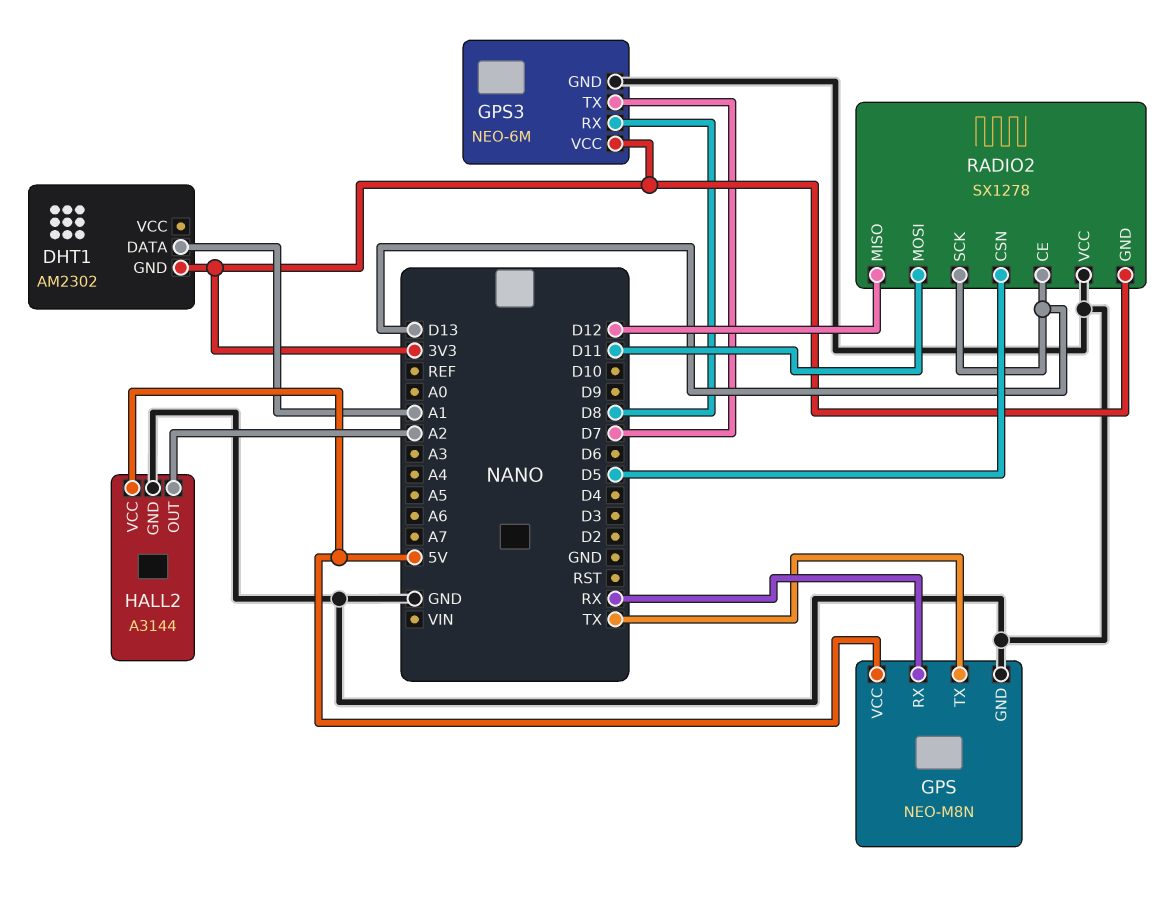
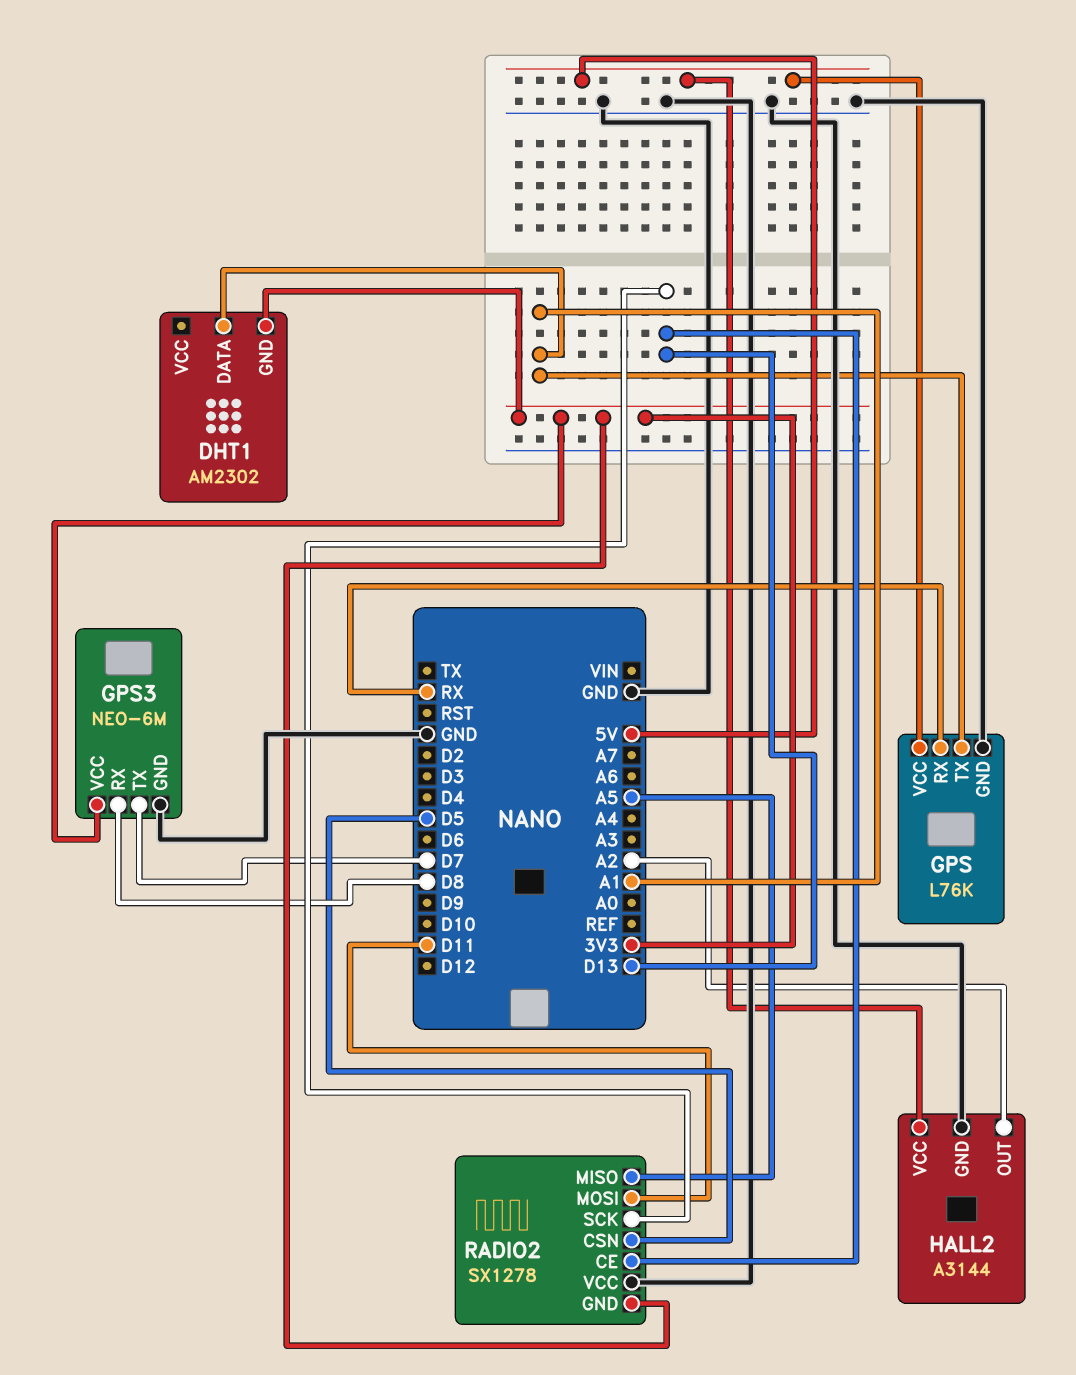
GPS: NEO-M8N -> L76K
GPS pin TX: TX -> A1
RADIO2 pin MISO: D12 -> A5

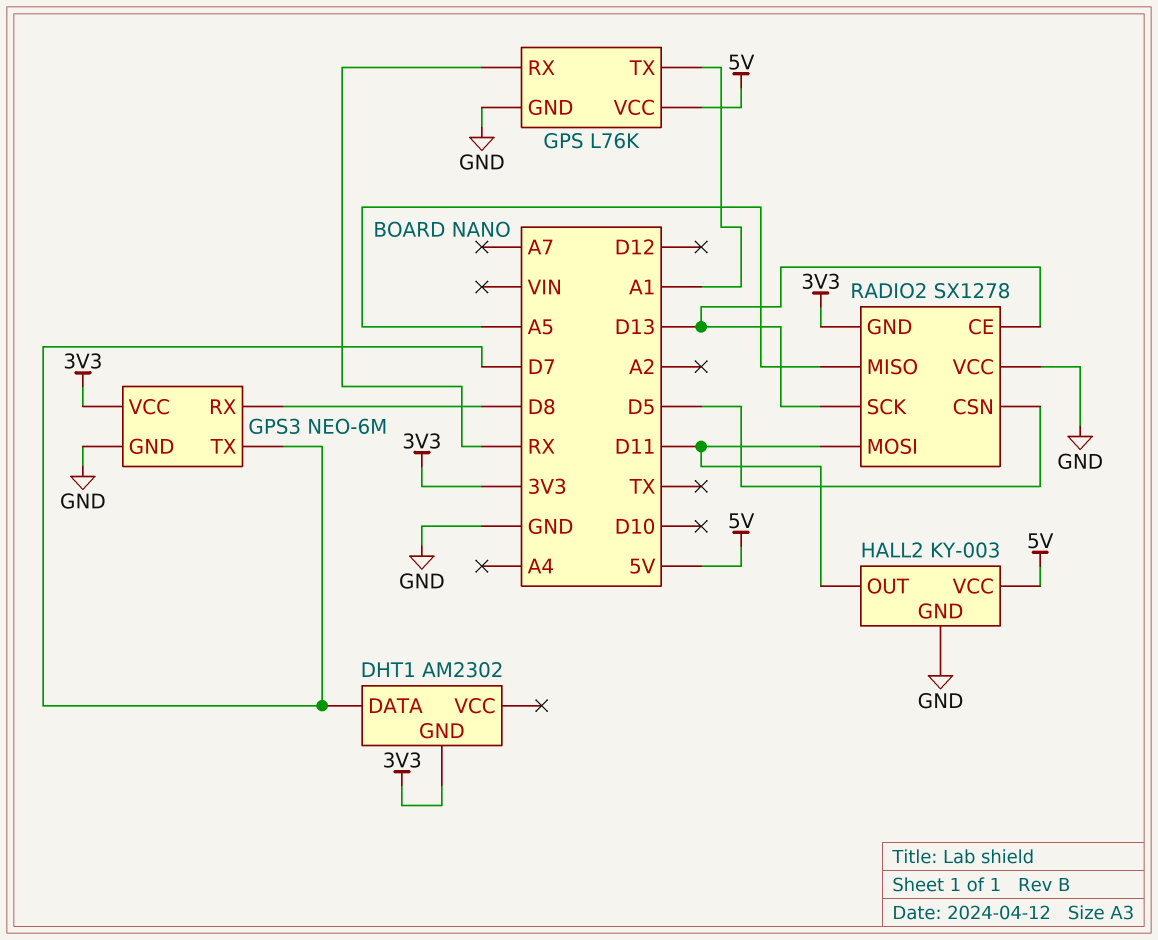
DHT1 pin DATA: A1 -> D7
HALL2: A3144 -> KY-003
HALL2 pin OUT: A2 -> D11

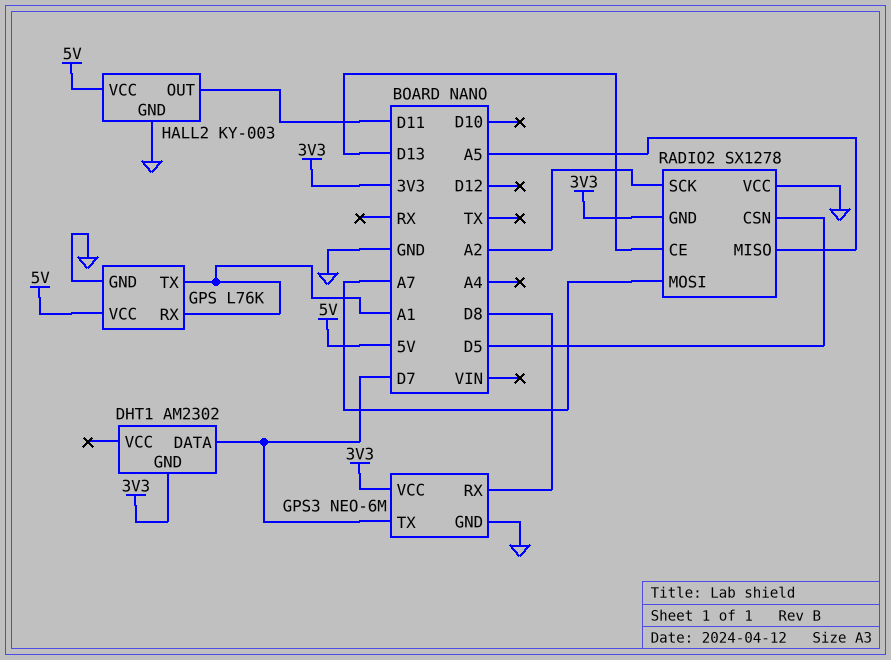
GPS pin RX: RX -> A1
RADIO2 pin MOSI: D11 -> A7
RADIO2 pin SCK: D13 -> A2

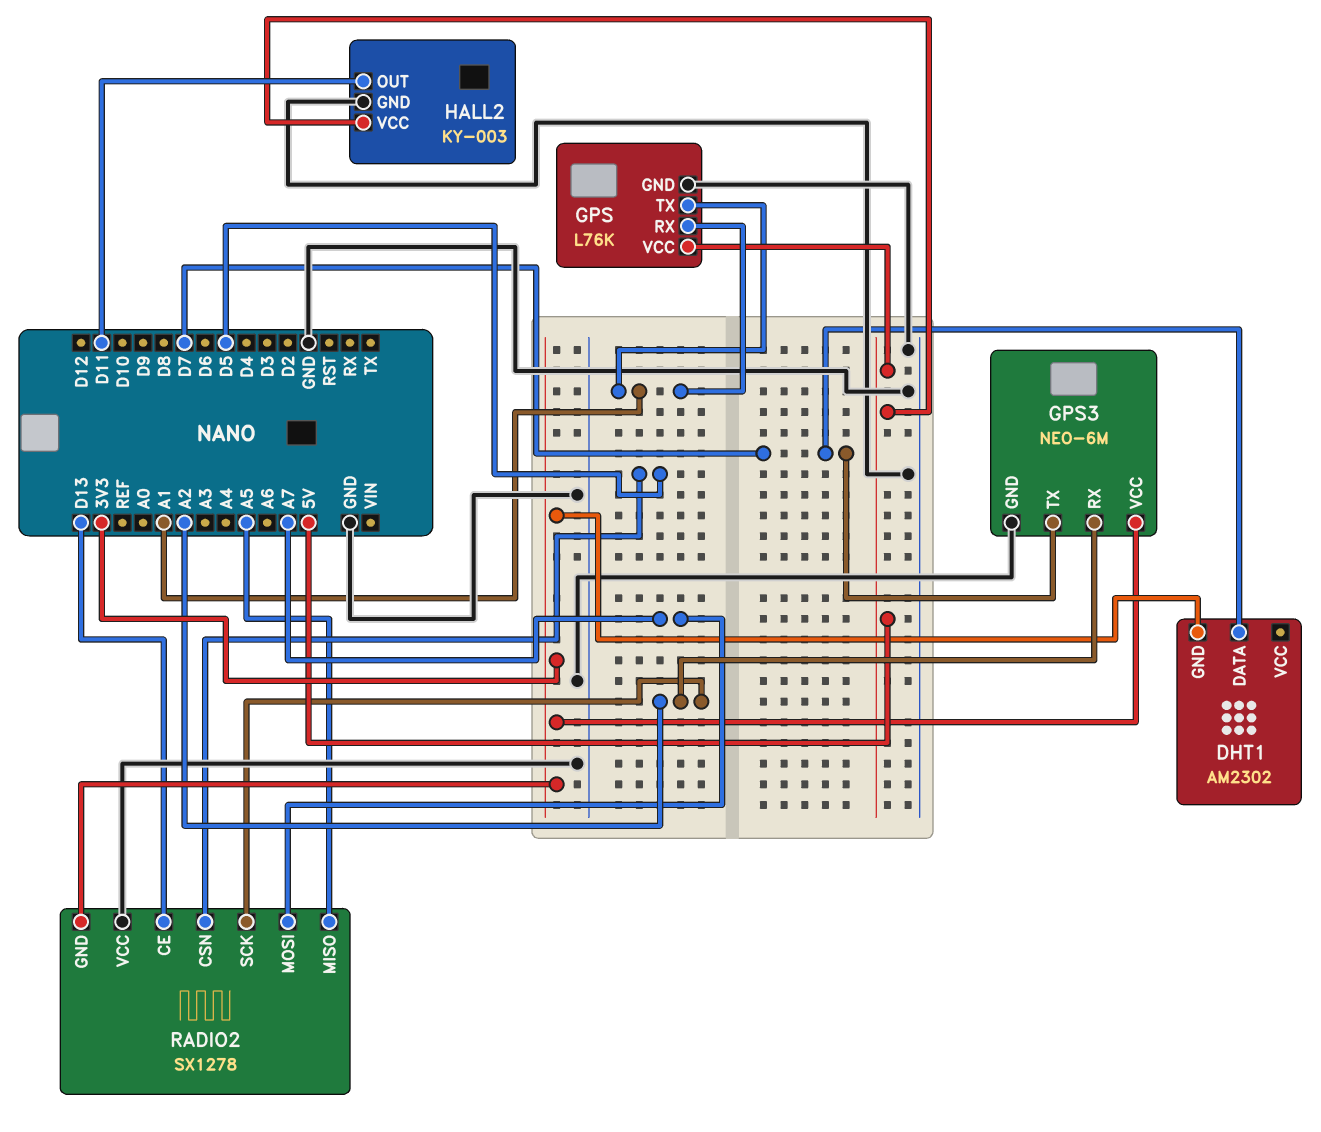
GPS3 pin RX: D8 -> A2

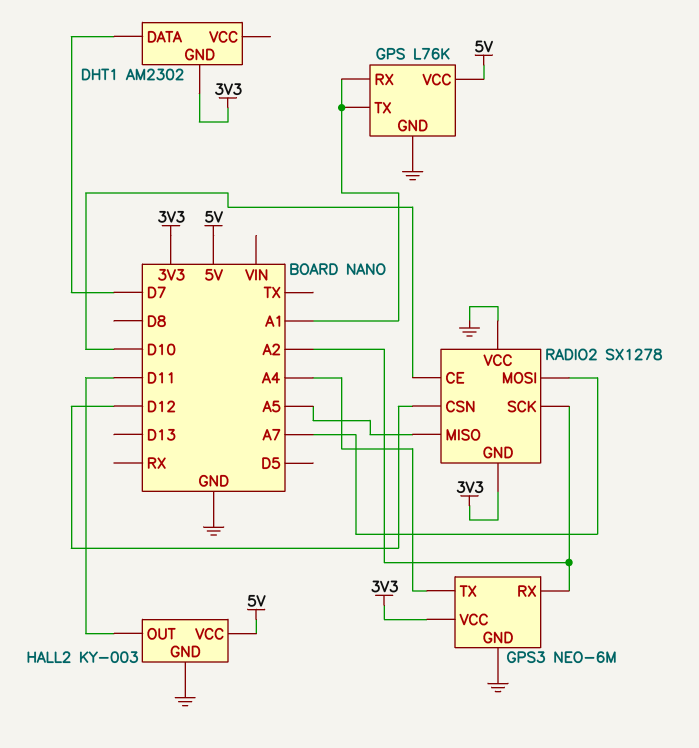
GPS3 pin TX: D7 -> A4
RADIO2 pin CE: D13 -> D10
RADIO2 pin CSN: D5 -> D12

